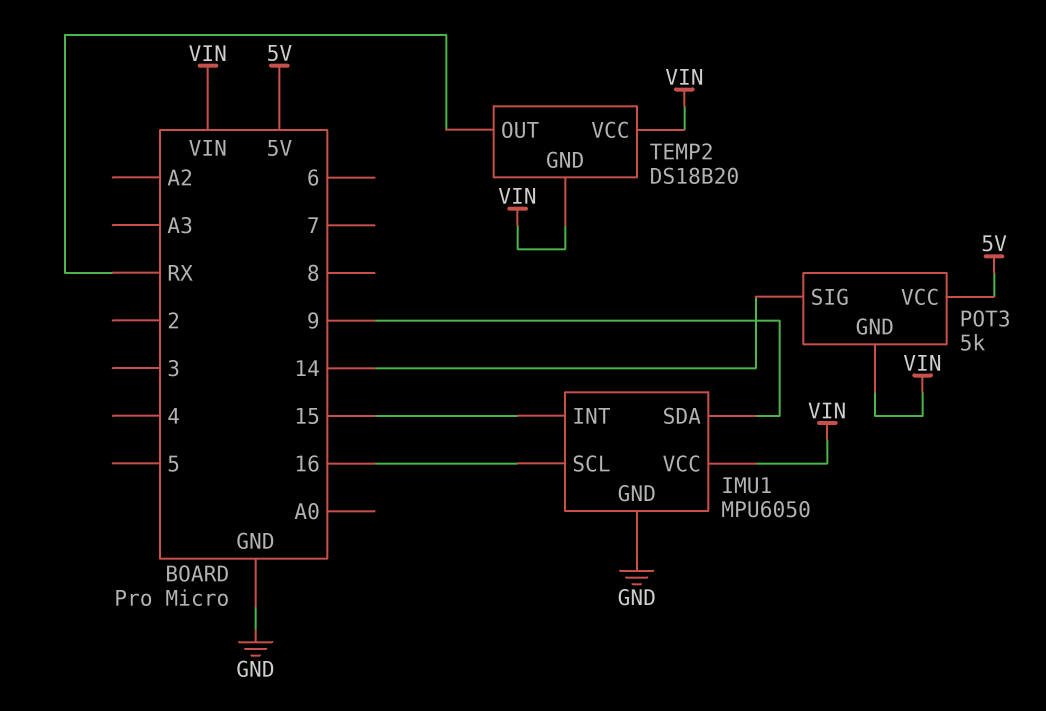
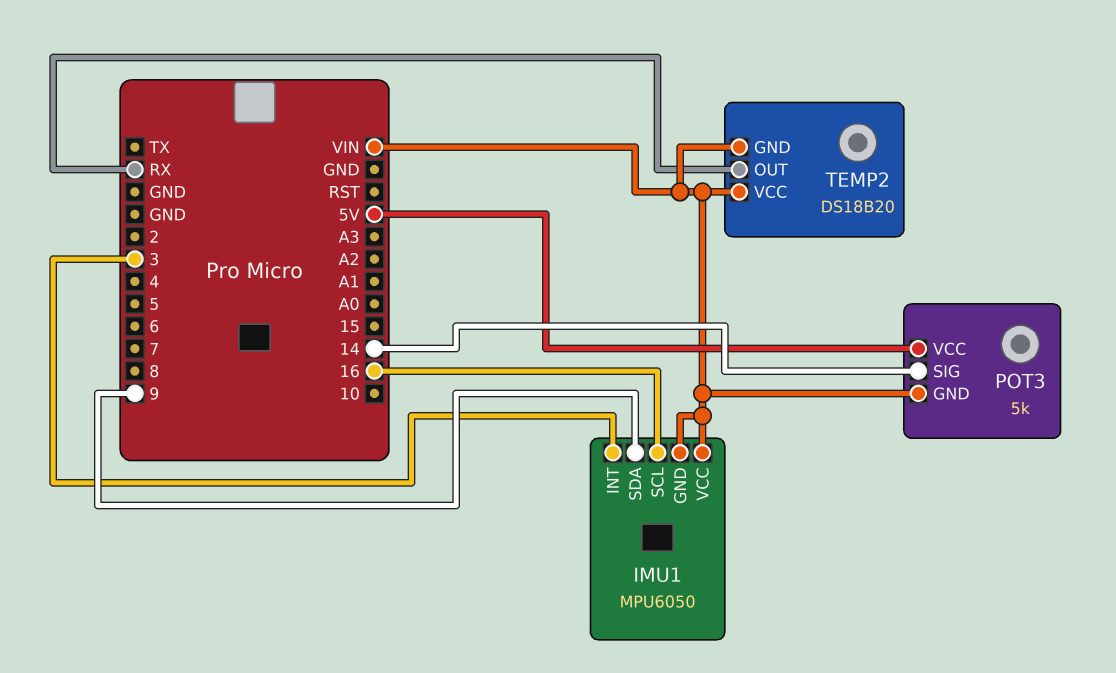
IMU1 pin GND: GND -> VIN
IMU1 pin INT: 15 -> 3

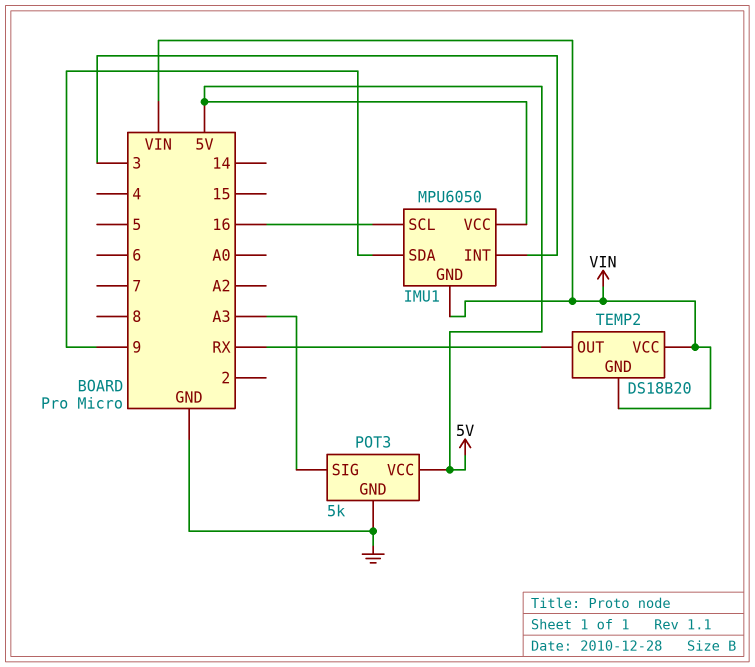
IMU1 pin VCC: VIN -> 5V
POT3 pin GND: VIN -> GND
POT3 pin SIG: 14 -> A3

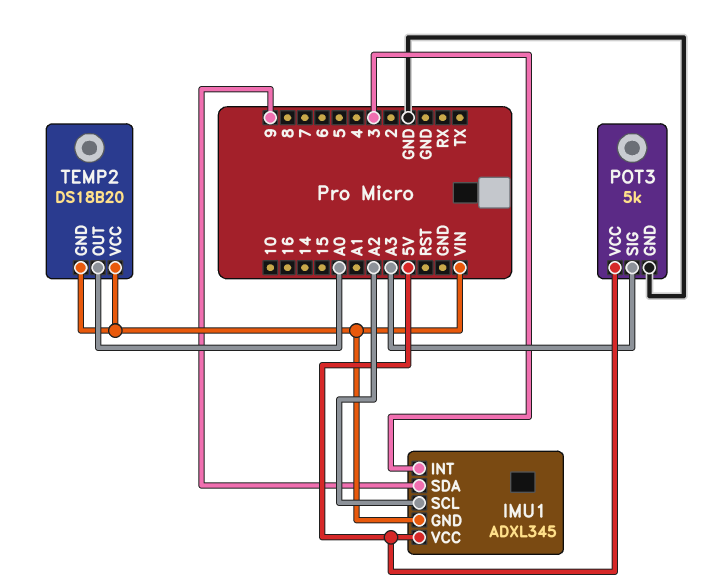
IMU1: MPU6050 -> ADXL345
IMU1 pin SCL: 16 -> A2
TEMP2 pin OUT: RX -> A0

